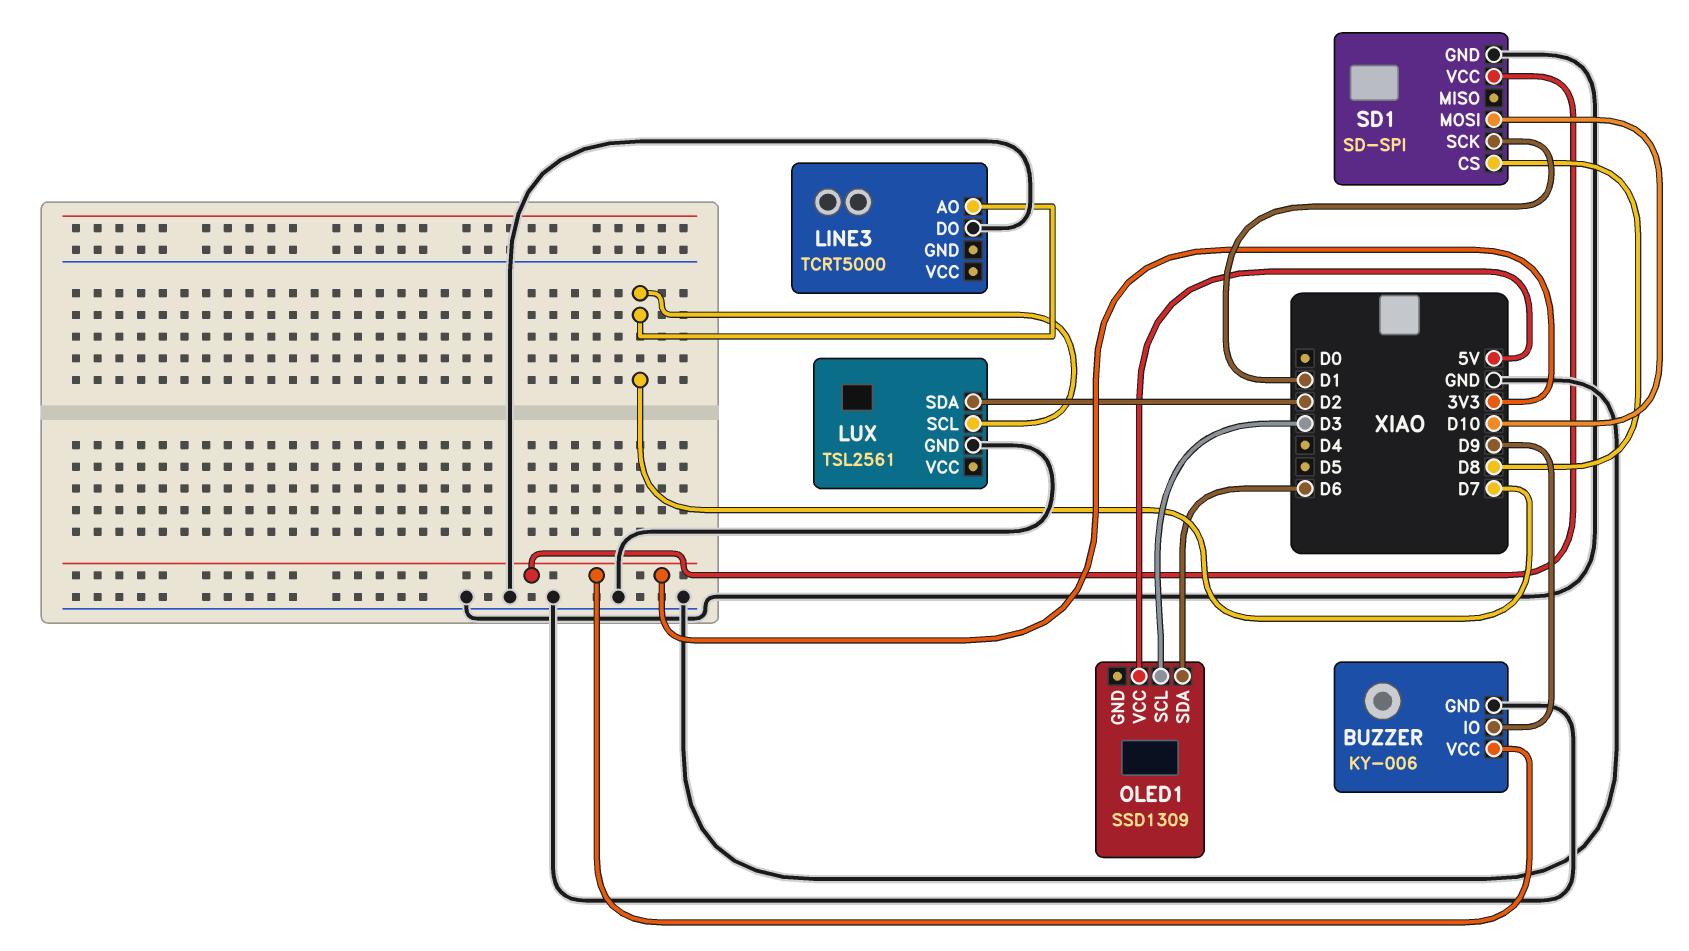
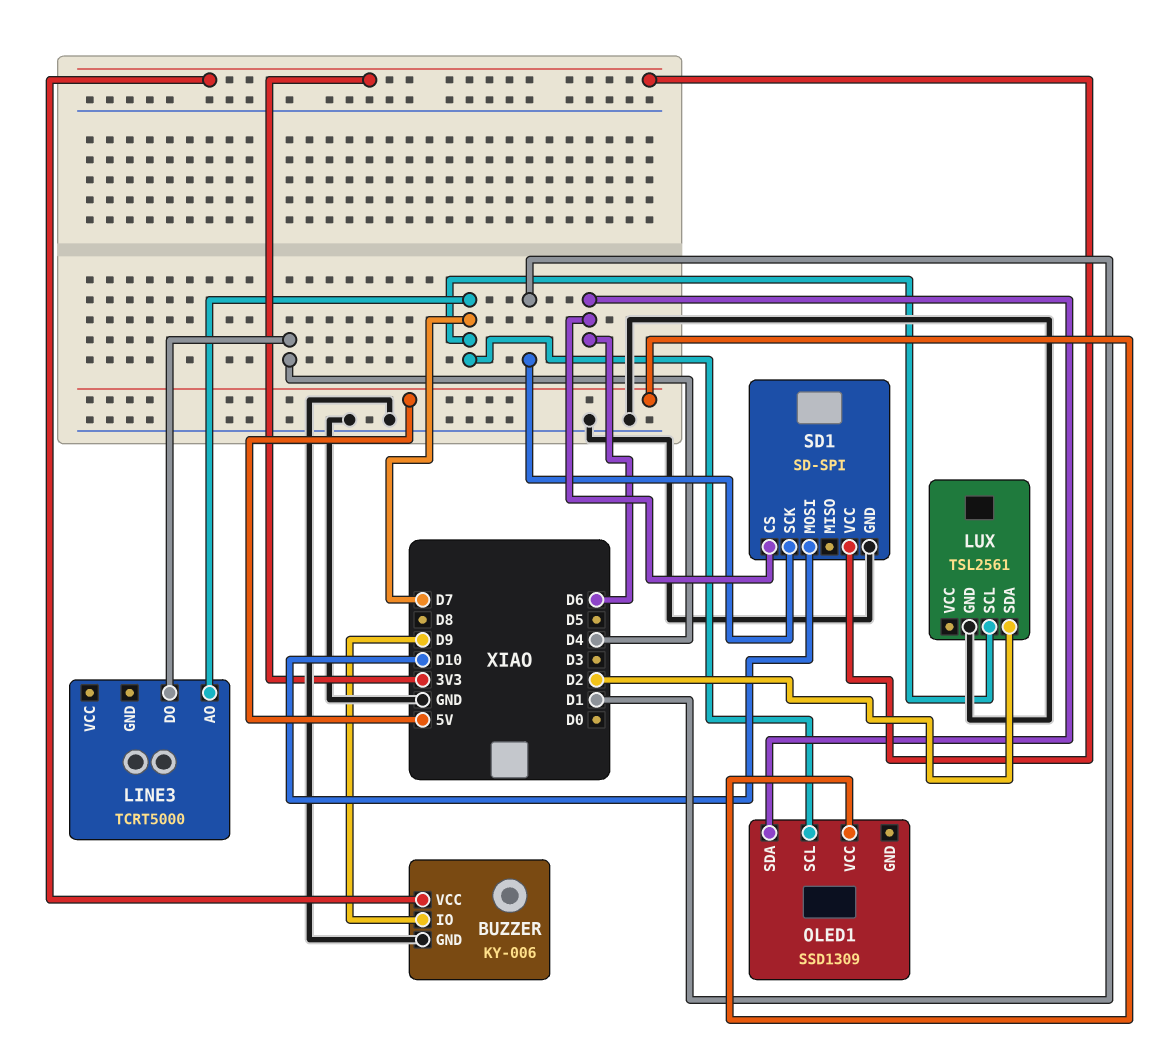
LINE3 pin DO: GND -> D4
OLED1 pin SCL: D3 -> D7
SD1 pin CS: D8 -> D6

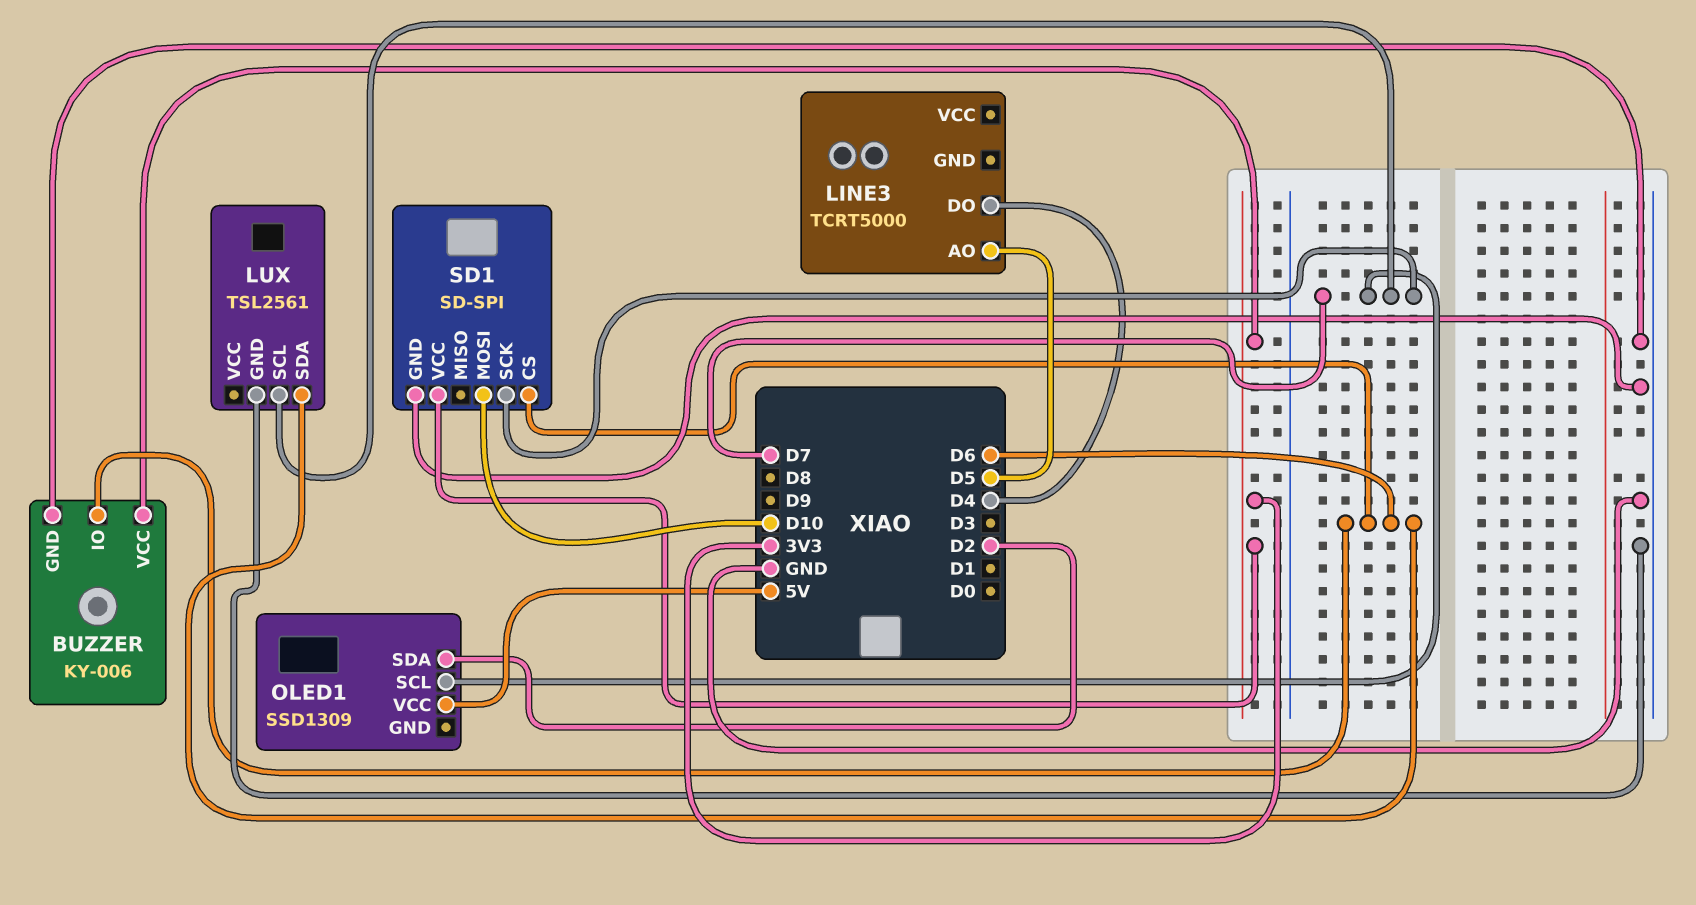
BUZZER pin IO: D9 -> D6
LINE3 pin AO: D7 -> D5
LUX pin SDA: D2 -> D6
OLED1 pin SDA: D6 -> D2
SD1 pin SCK: D1 -> D7

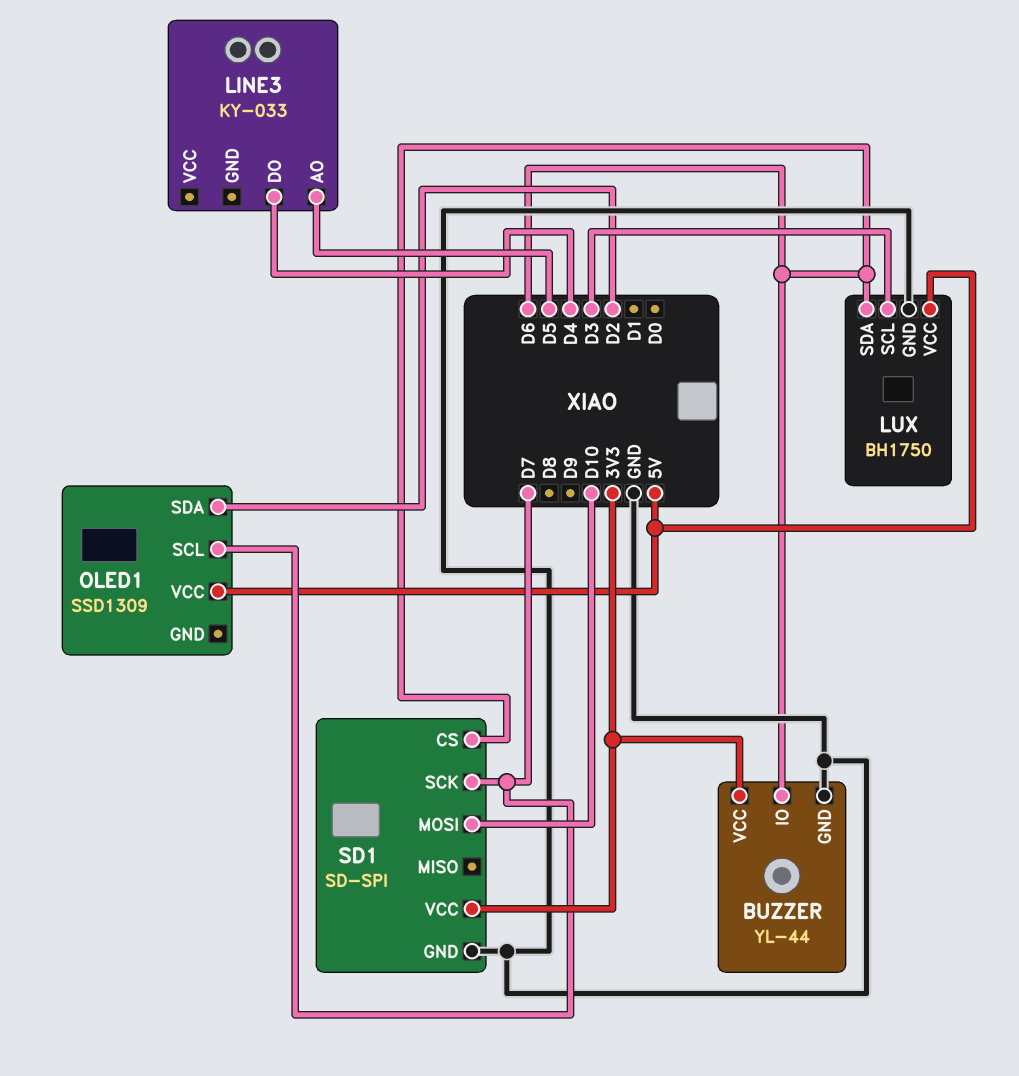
BUZZER: KY-006 -> YL-44
LINE3: TCRT5000 -> KY-033
LUX: TSL2561 -> BH1750
LUX pin SCL: D7 -> D3
LUX pin VCC: none -> 5V

